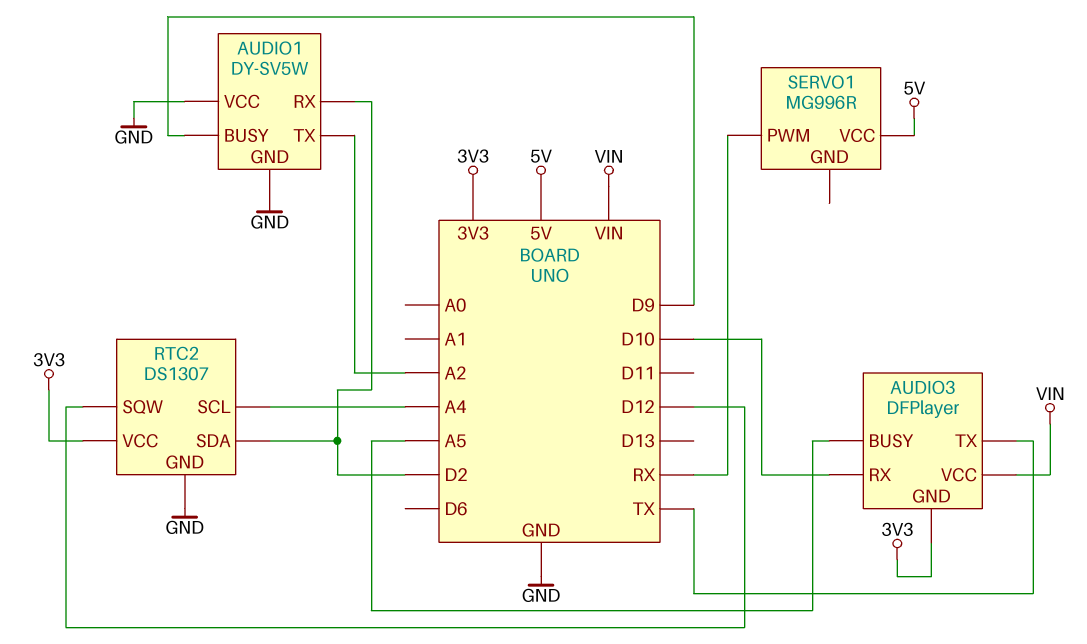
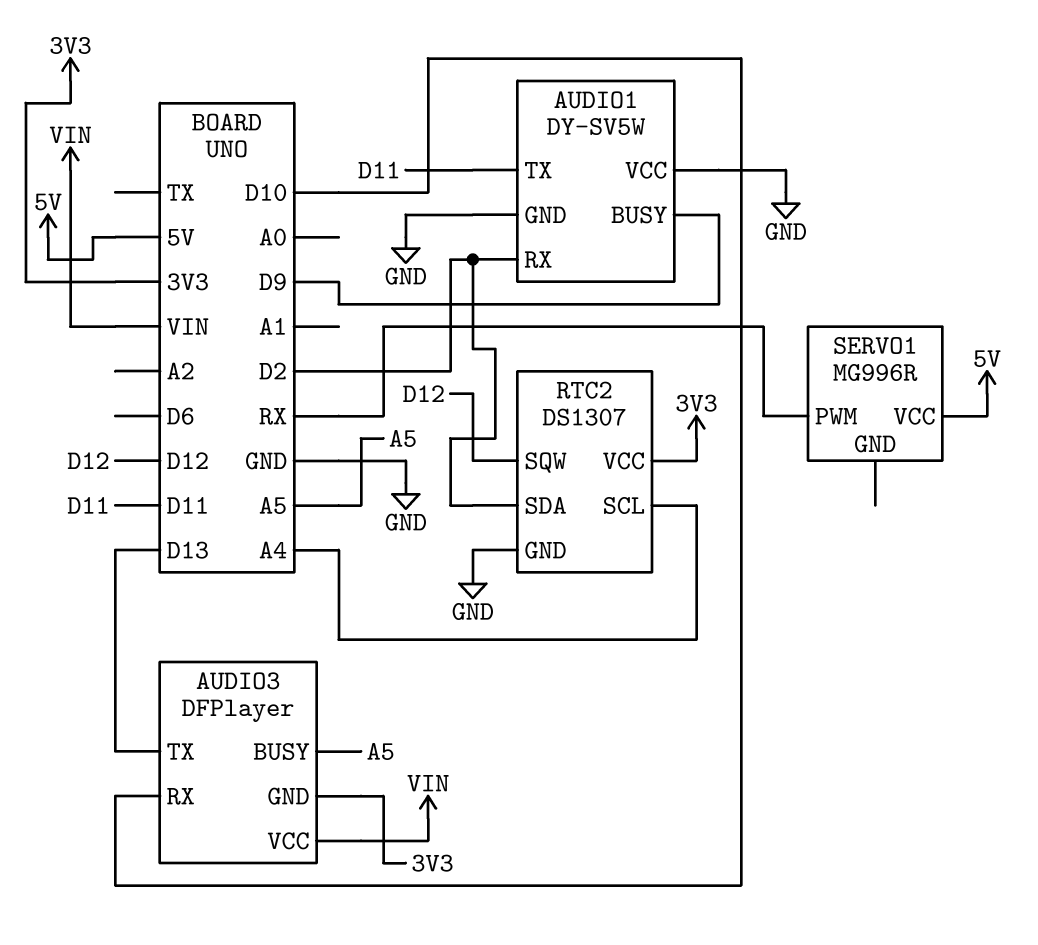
AUDIO1 pin TX: A2 -> D11
AUDIO3 pin TX: TX -> D13

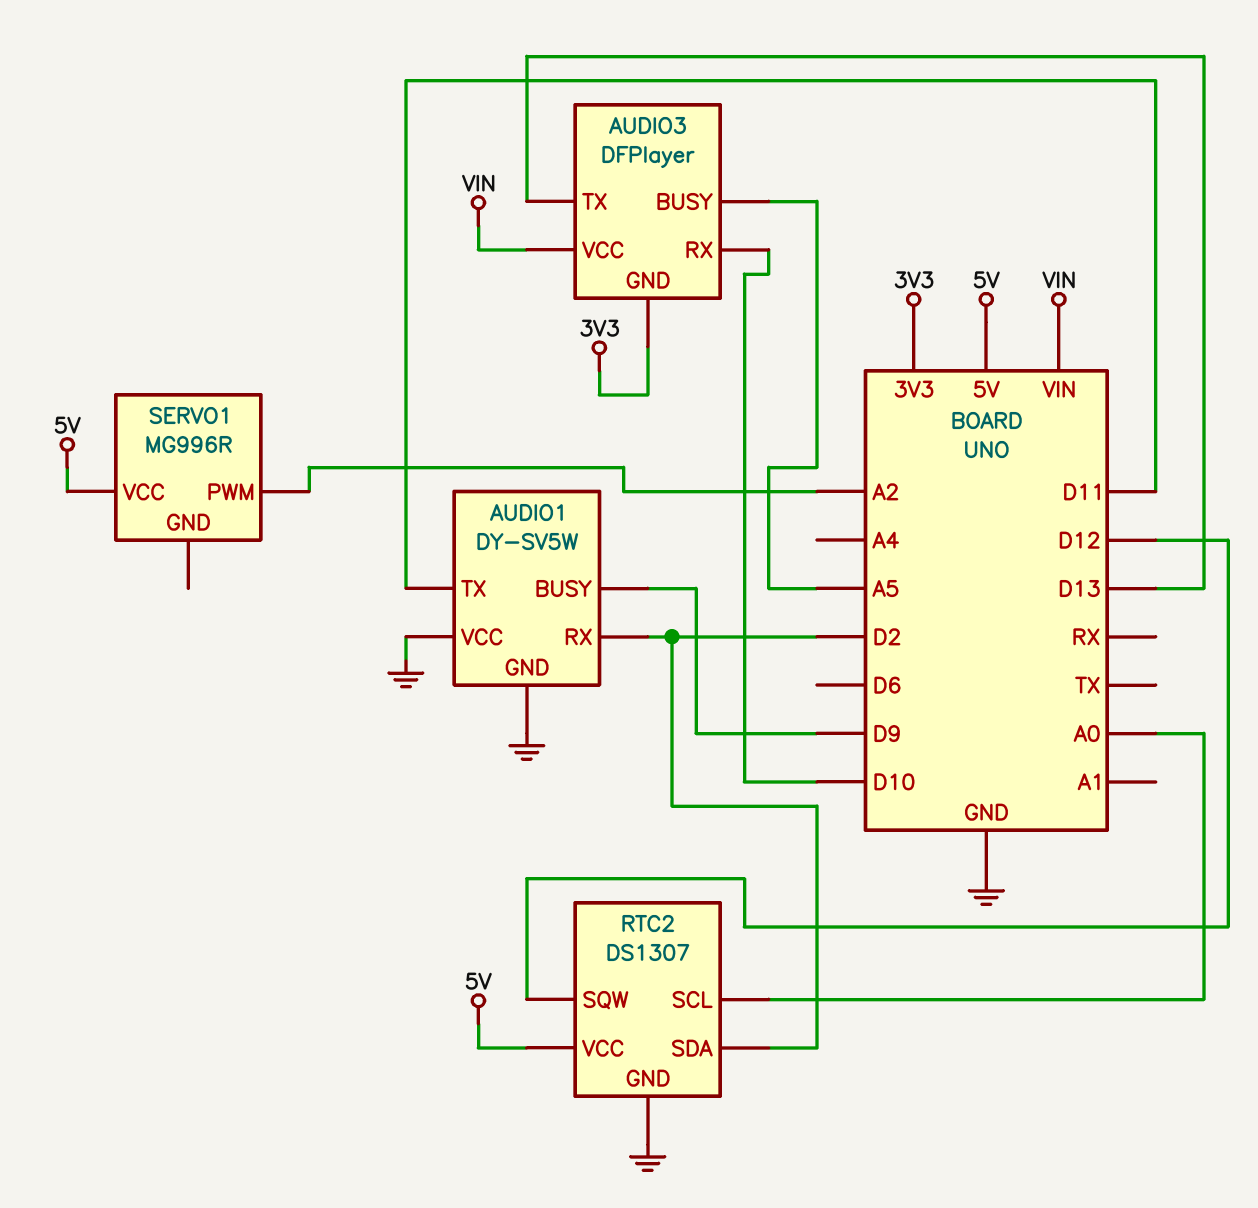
RTC2 pin SCL: A4 -> A0
RTC2 pin VCC: 3V3 -> 5V
SERVO1 pin PWM: RX -> A2

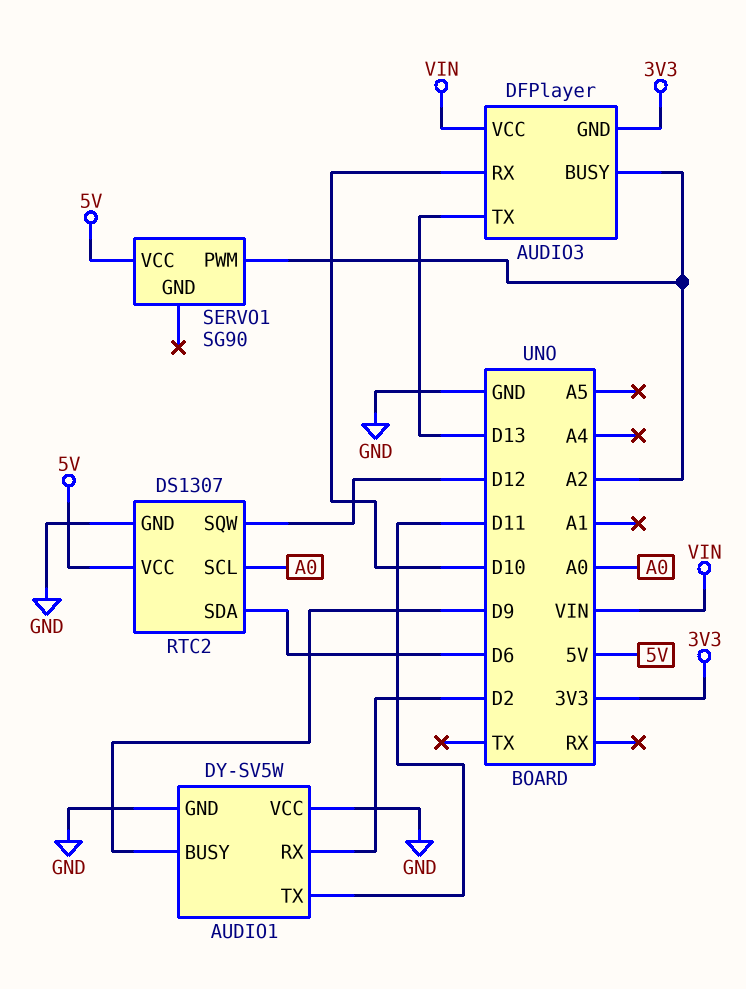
AUDIO3 pin BUSY: A5 -> A2
RTC2 pin SDA: D2 -> D6
SERVO1: MG996R -> SG90

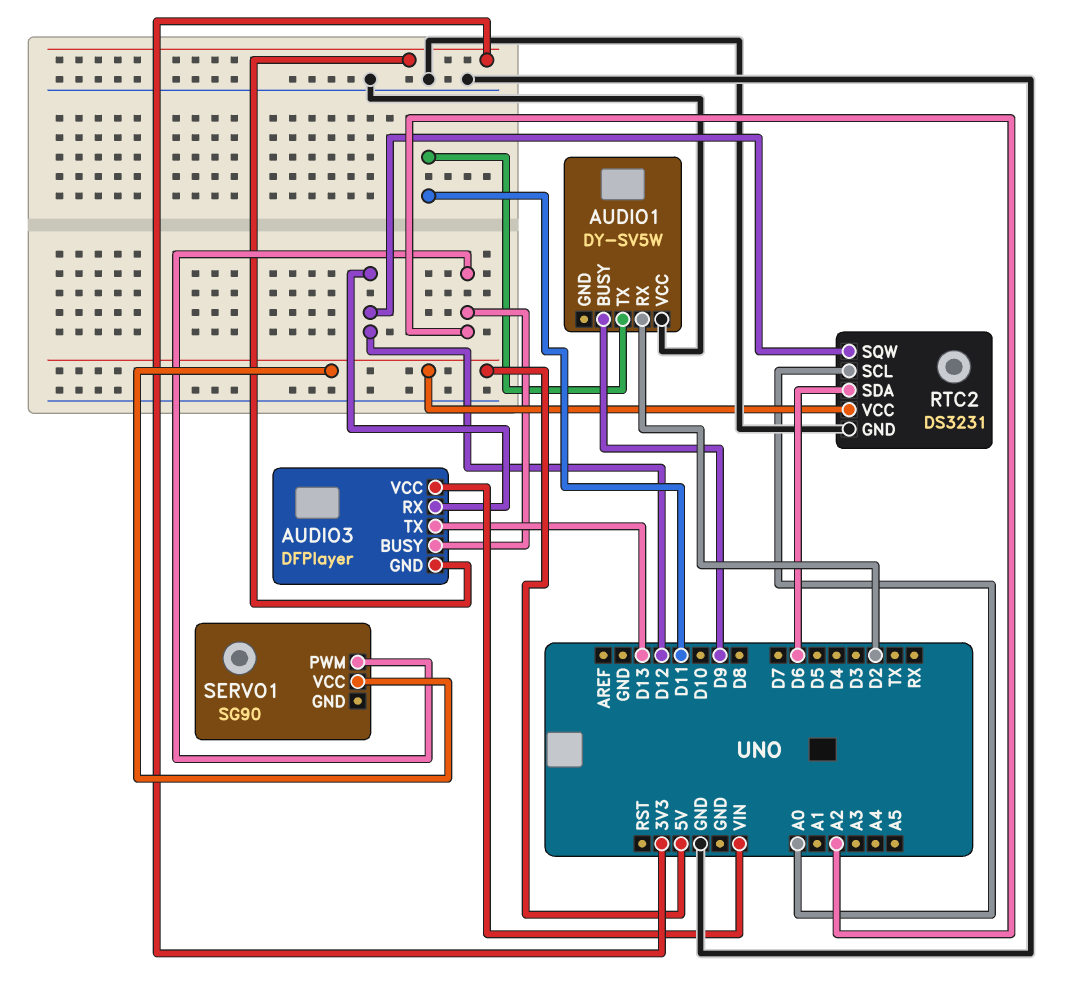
AUDIO1 pin GND: GND -> none
AUDIO3 pin RX: D10 -> D12
RTC2: DS1307 -> DS3231

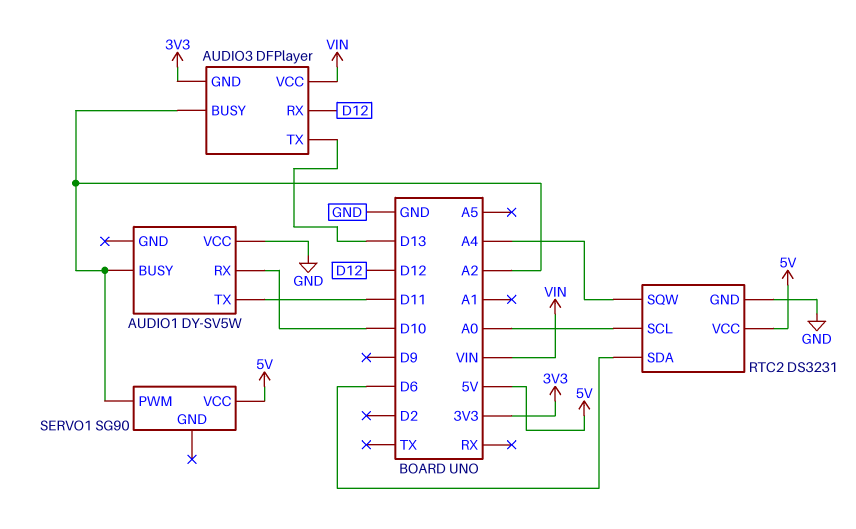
AUDIO1 pin BUSY: D9 -> A2
AUDIO1 pin RX: D2 -> D10
RTC2 pin SQW: D12 -> A4

